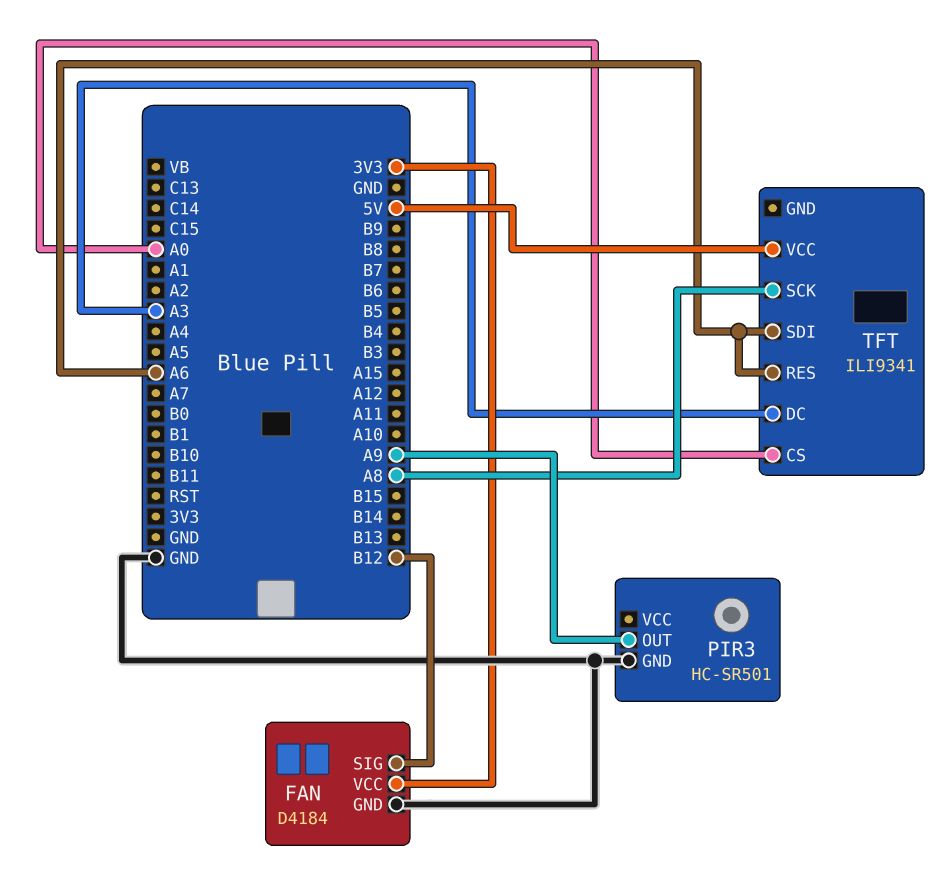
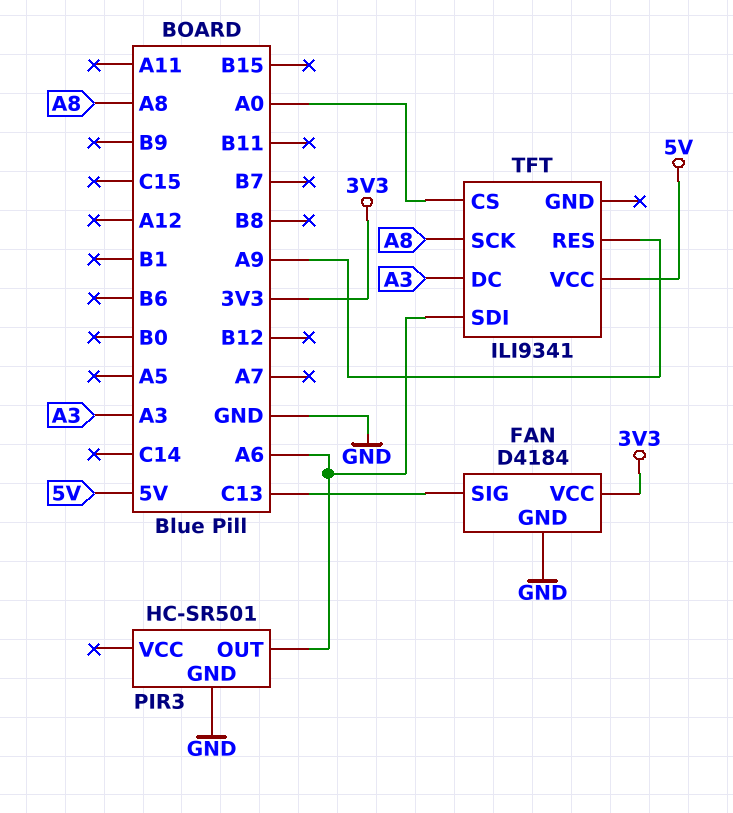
FAN pin SIG: B12 -> C13
PIR3 pin OUT: A9 -> A6
TFT pin RES: A6 -> A9

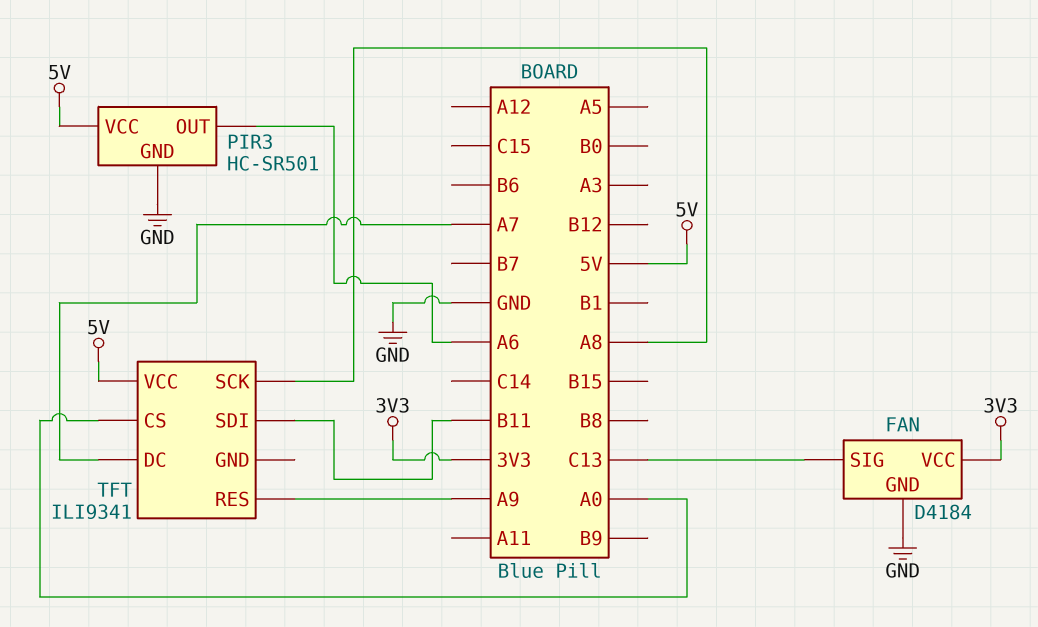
PIR3 pin VCC: none -> 5V
TFT pin DC: A3 -> A7
TFT pin SDI: A6 -> B11

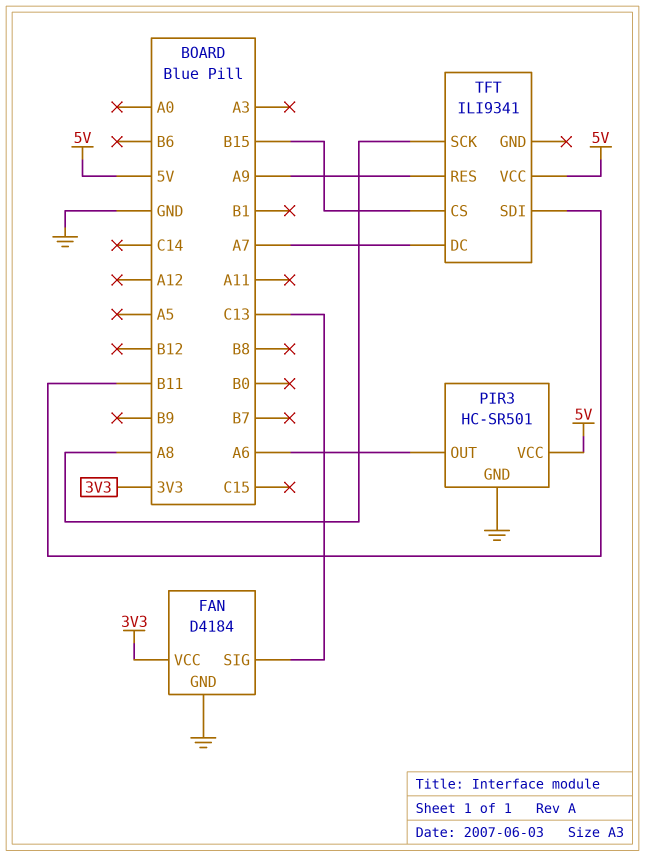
TFT pin CS: A0 -> B15

